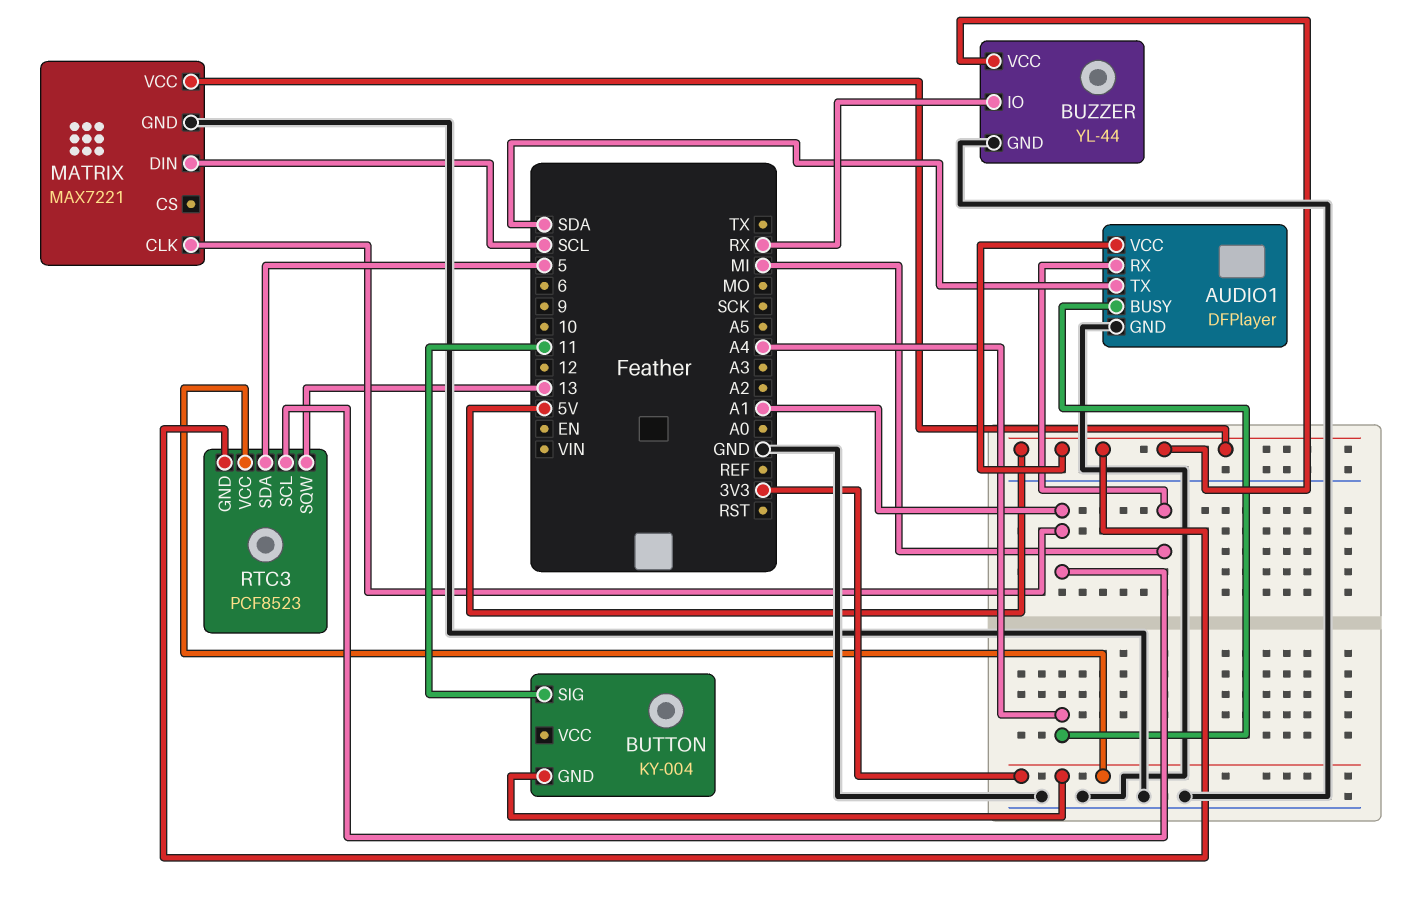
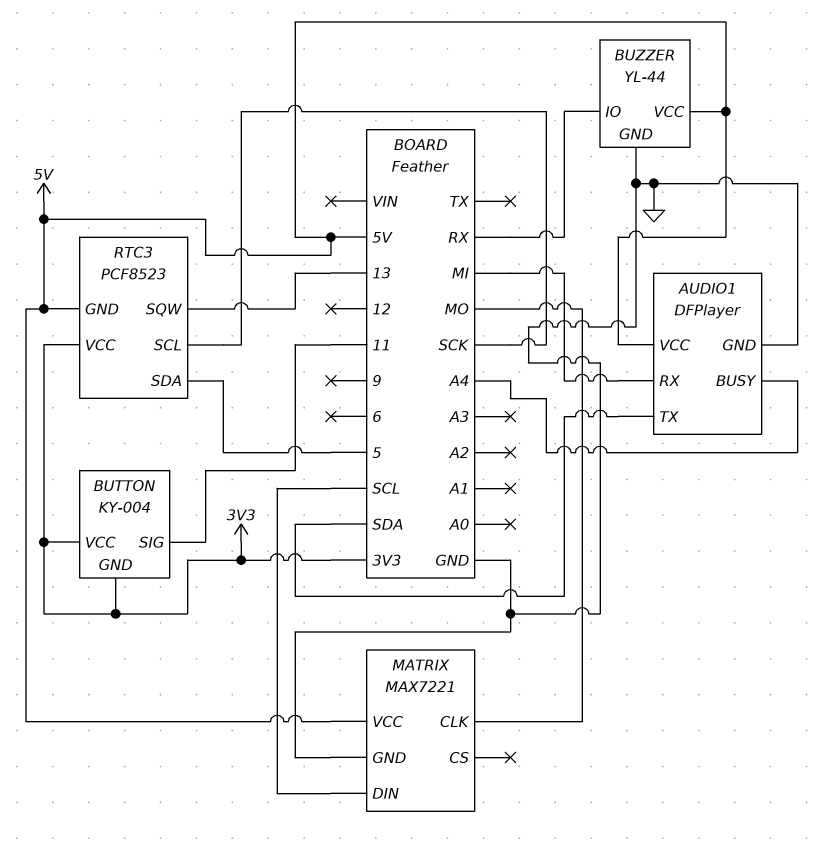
BUTTON pin VCC: none -> 3V3
MATRIX pin CLK: A1 -> MO
RTC3 pin SCL: A1 -> SCK

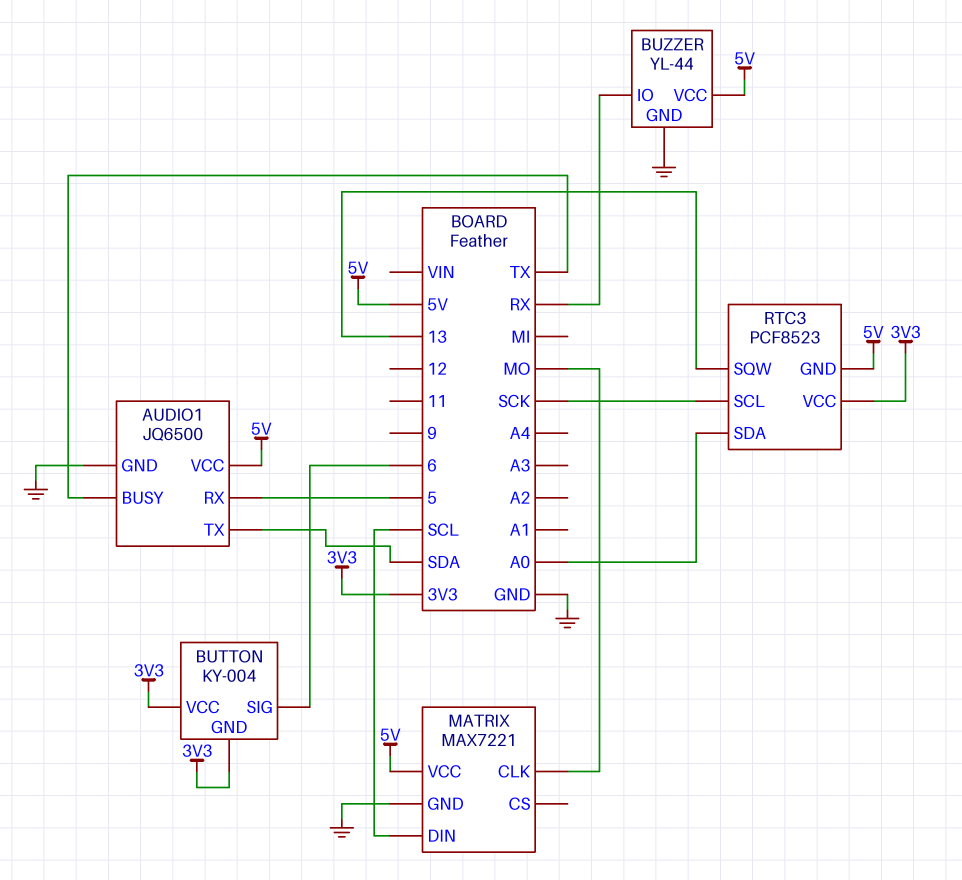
AUDIO1: DFPlayer -> JQ6500
AUDIO1 pin BUSY: A4 -> TX
AUDIO1 pin RX: MI -> 5
BUTTON pin SIG: 11 -> 6
RTC3 pin SDA: 5 -> A0

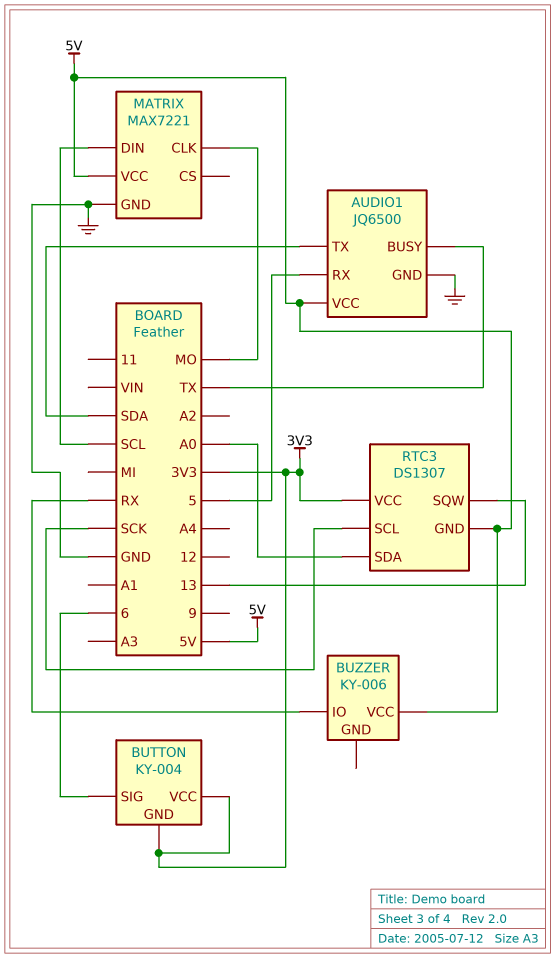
BUZZER: YL-44 -> KY-006
BUZZER pin GND: GND -> none
RTC3: PCF8523 -> DS1307

